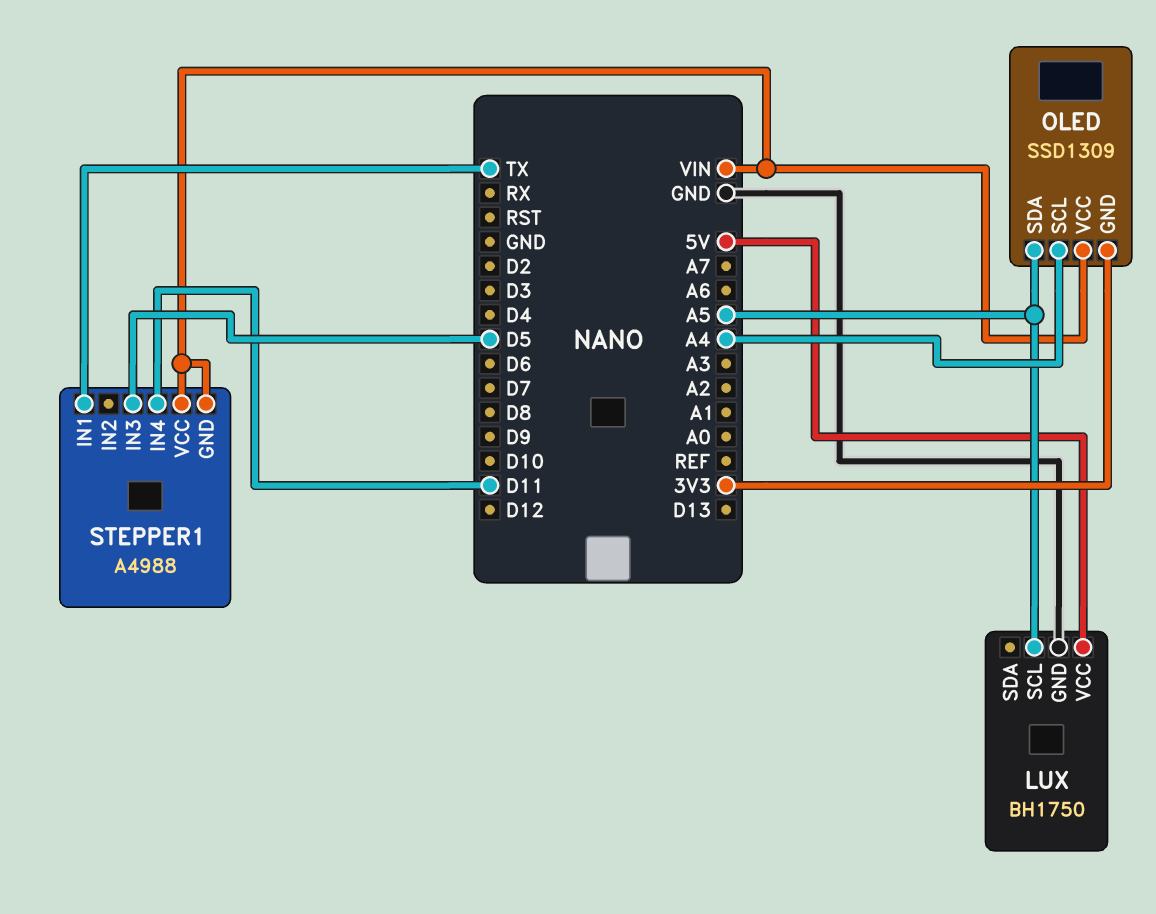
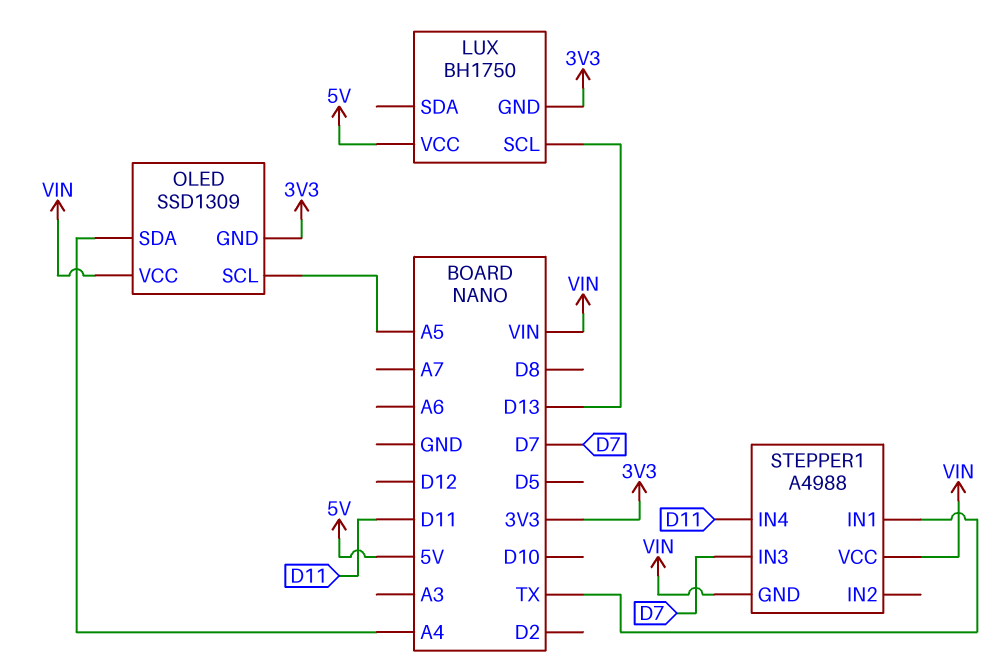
LUX pin GND: GND -> 3V3
LUX pin SCL: A5 -> D13
OLED pin SCL: A4 -> A5
OLED pin SDA: A5 -> A4
STEPPER1 pin IN3: D5 -> D7

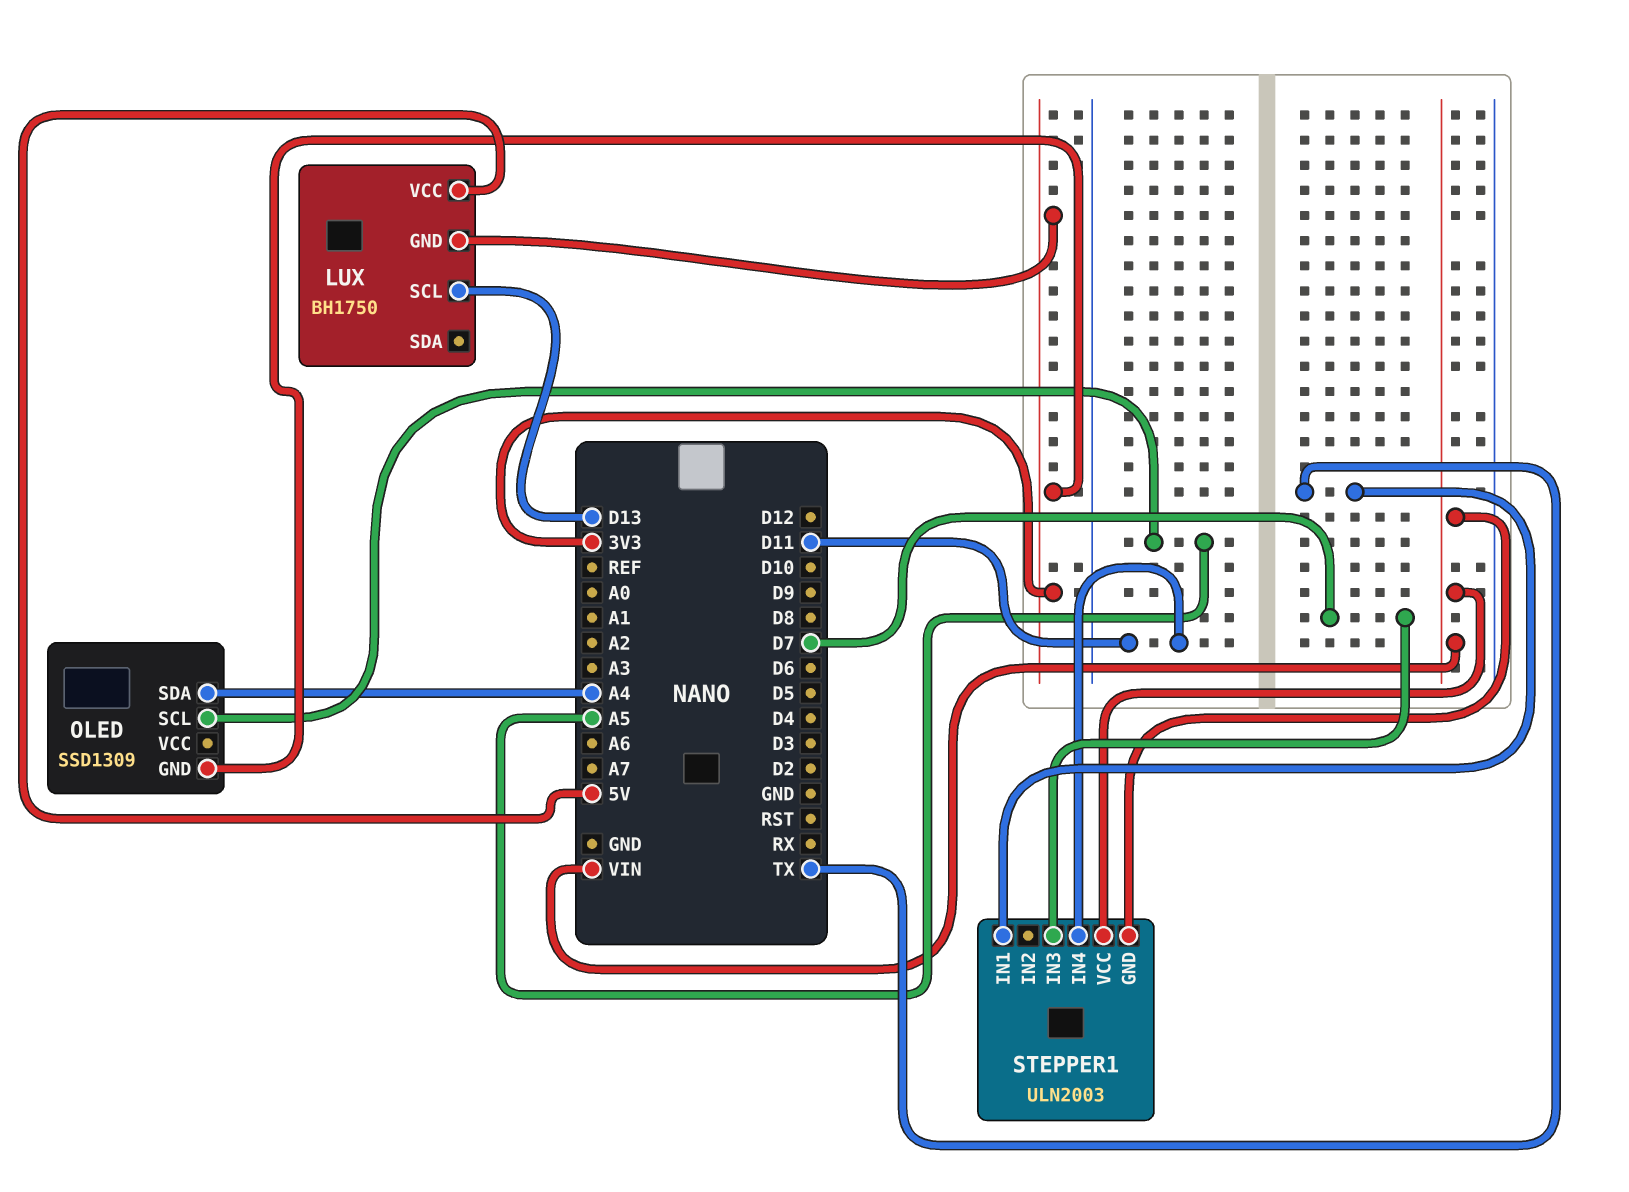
OLED pin VCC: VIN -> none
STEPPER1: A4988 -> ULN2003

